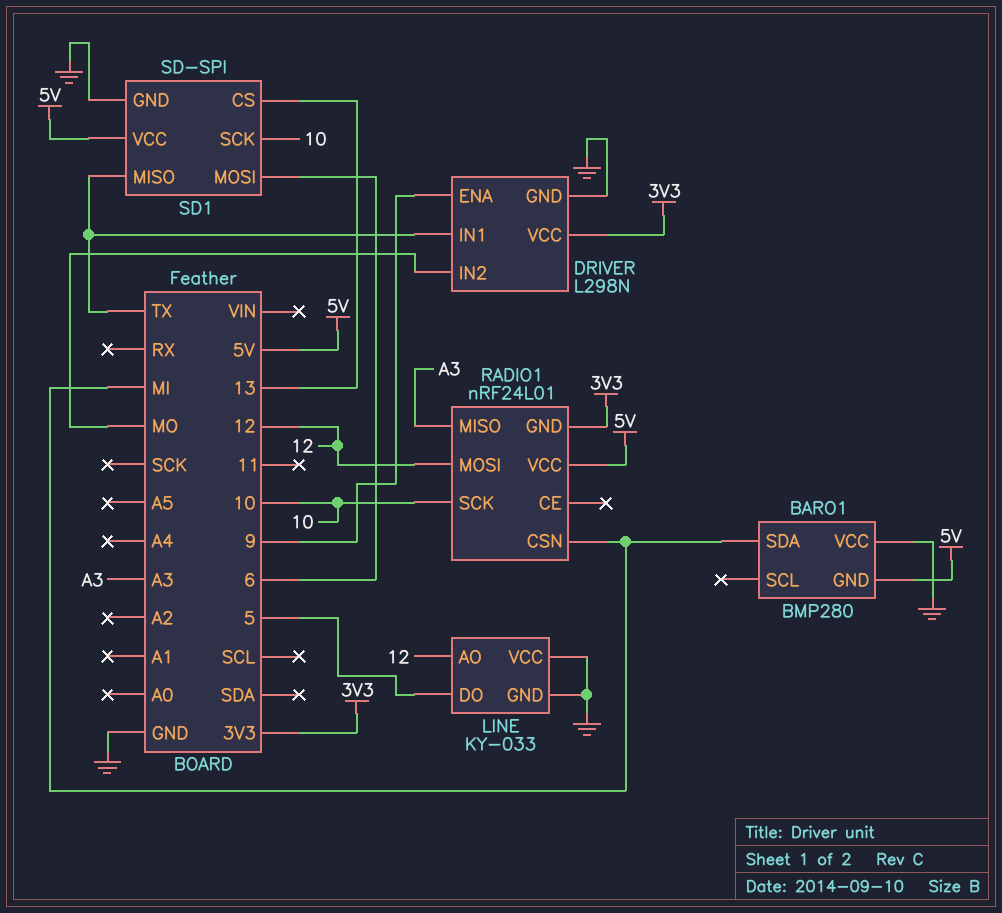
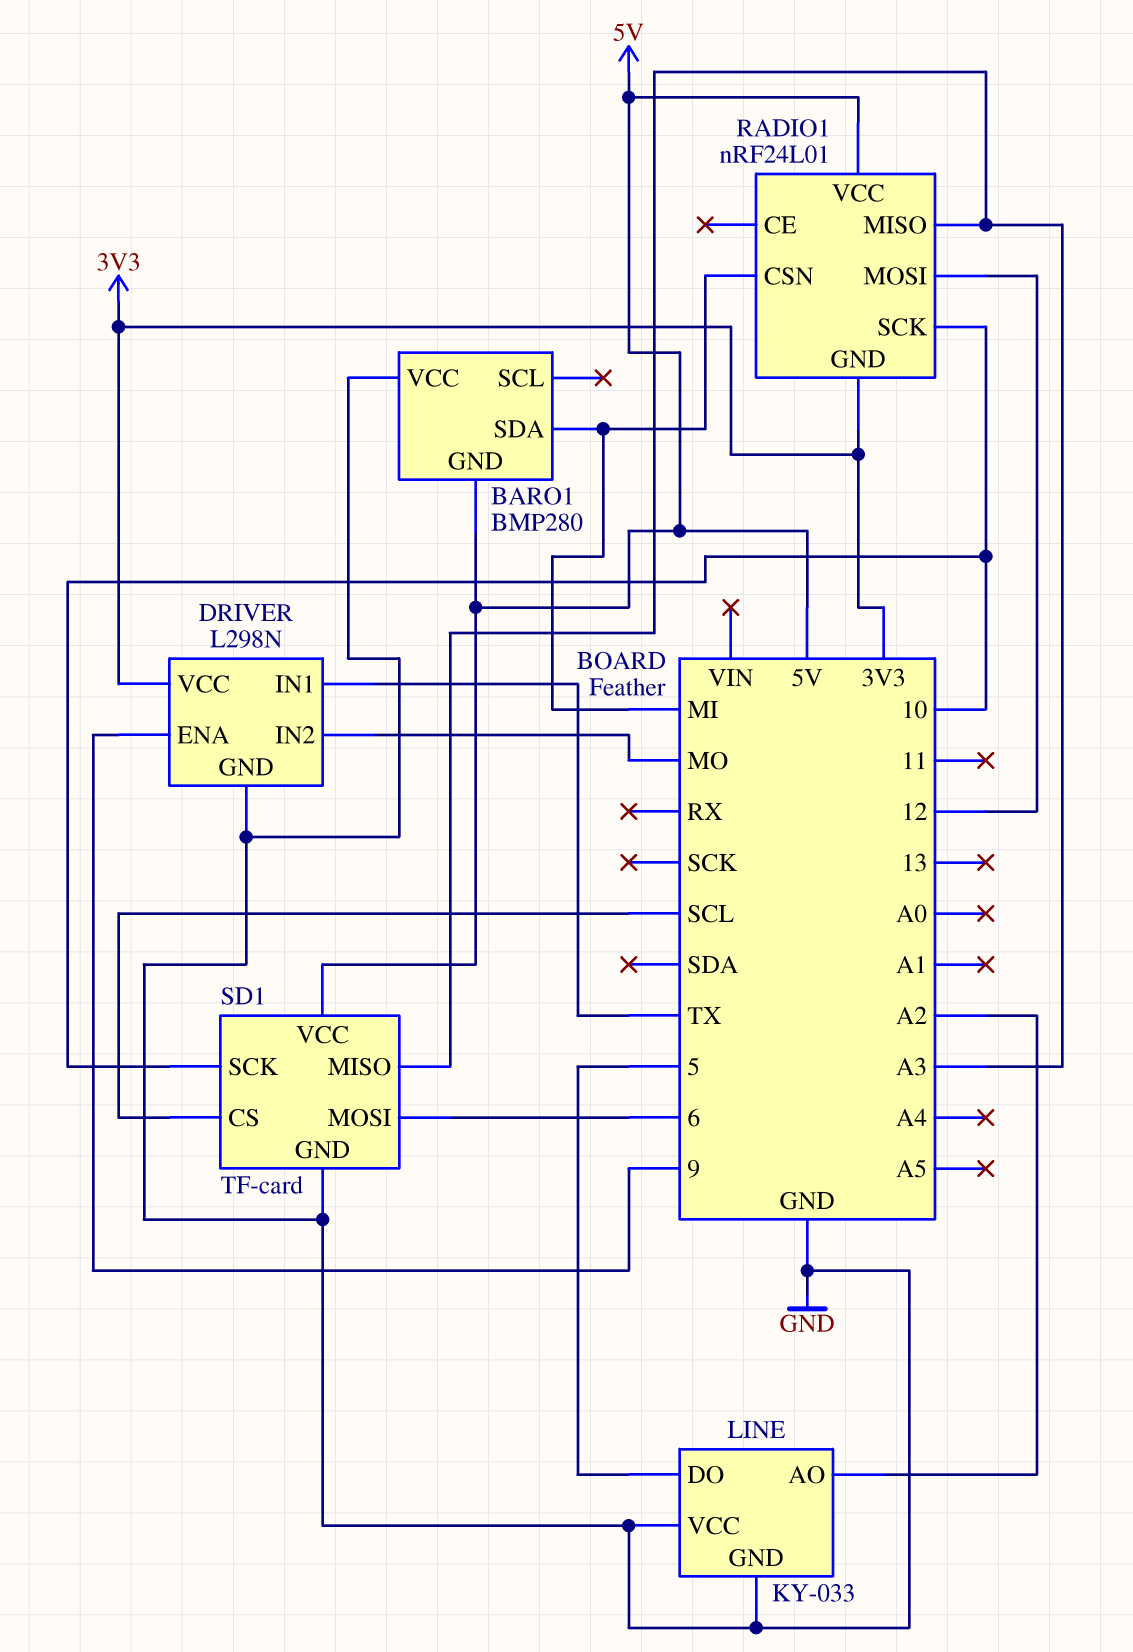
LINE pin AO: 12 -> A2
SD1: SD-SPI -> TF-card
SD1 pin CS: 13 -> SCL
SD1 pin MISO: TX -> A3

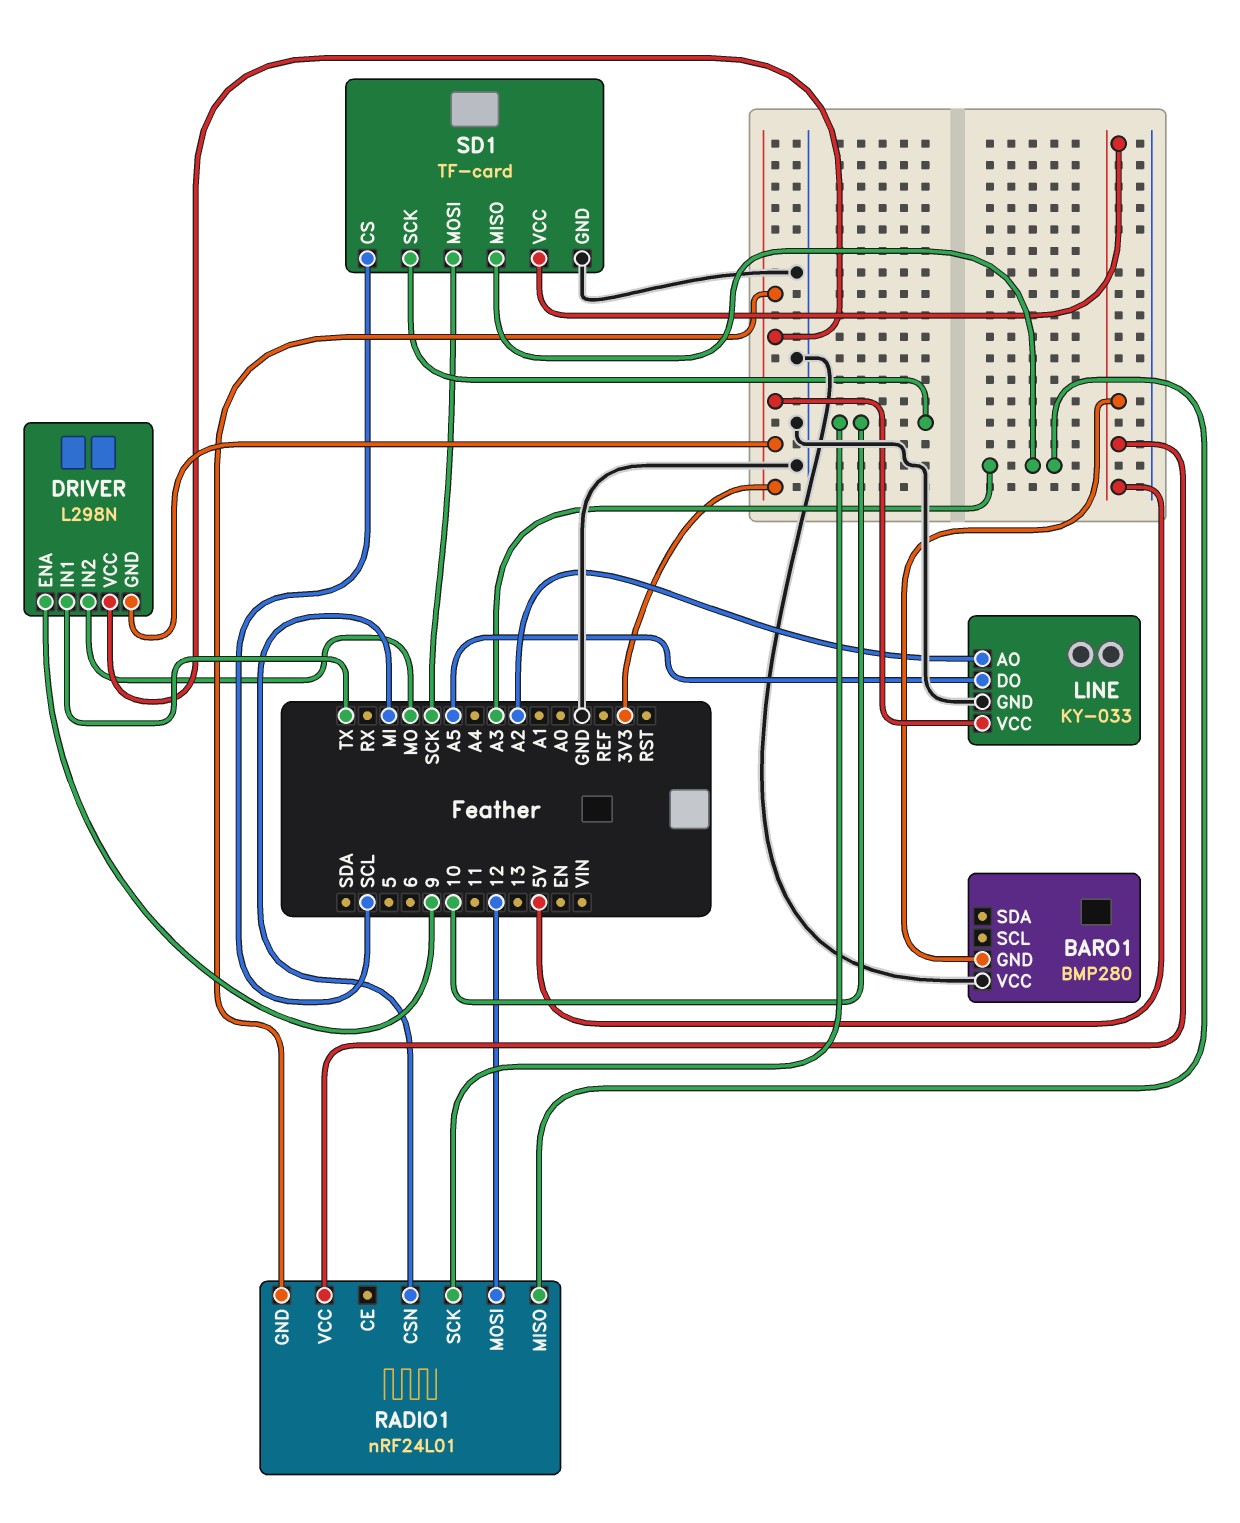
BARO1 pin SDA: MI -> none
DRIVER pin GND: GND -> 3V3
LINE pin DO: 5 -> A5
LINE pin VCC: GND -> 3V3
SD1 pin MOSI: 6 -> SCK

